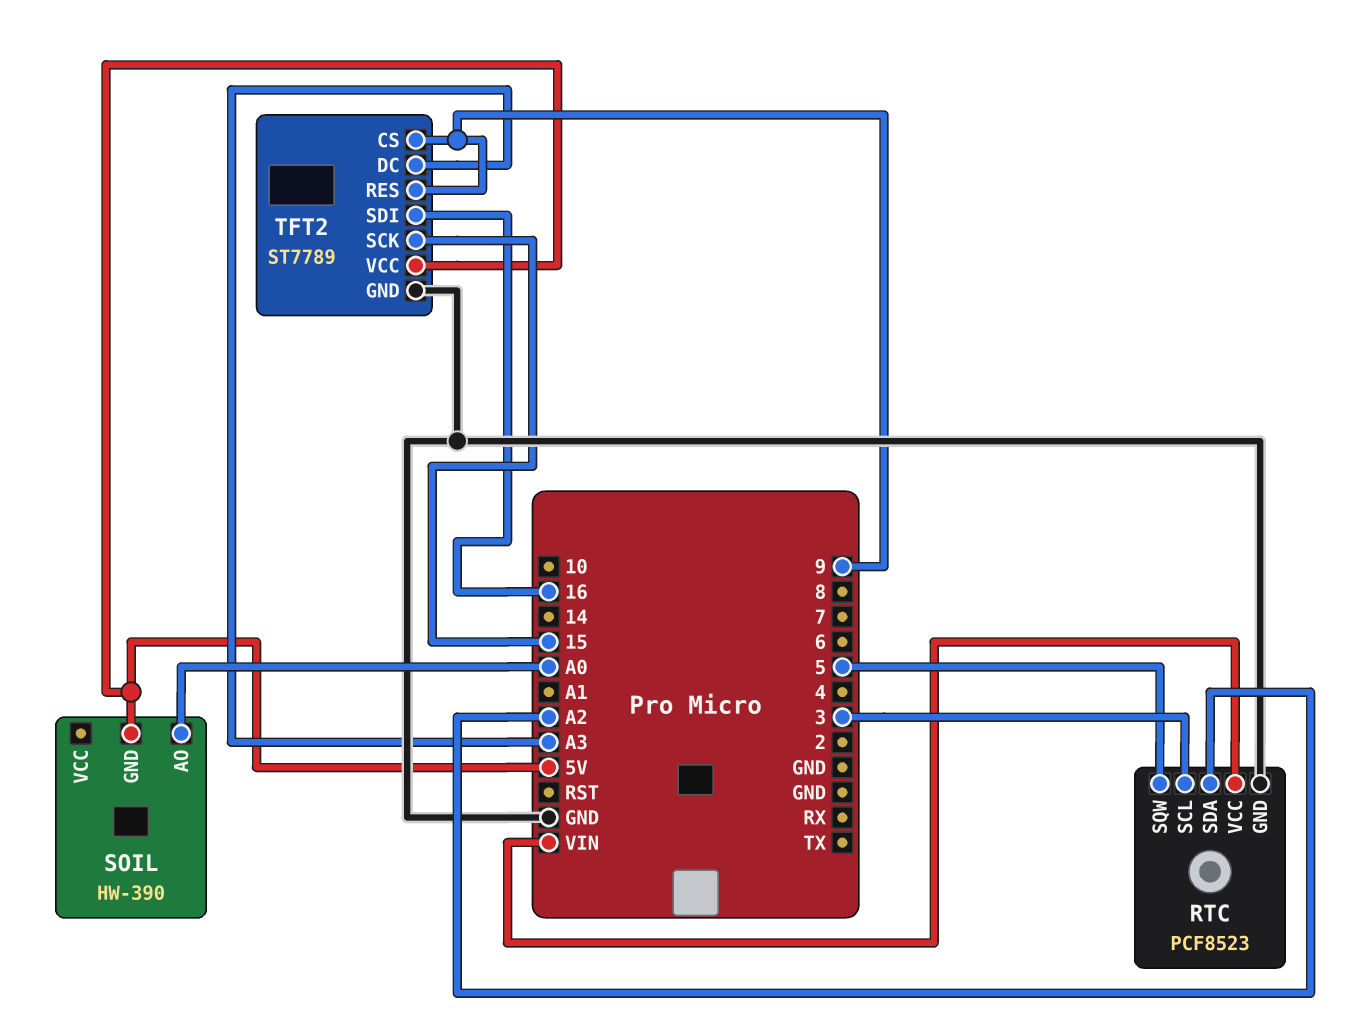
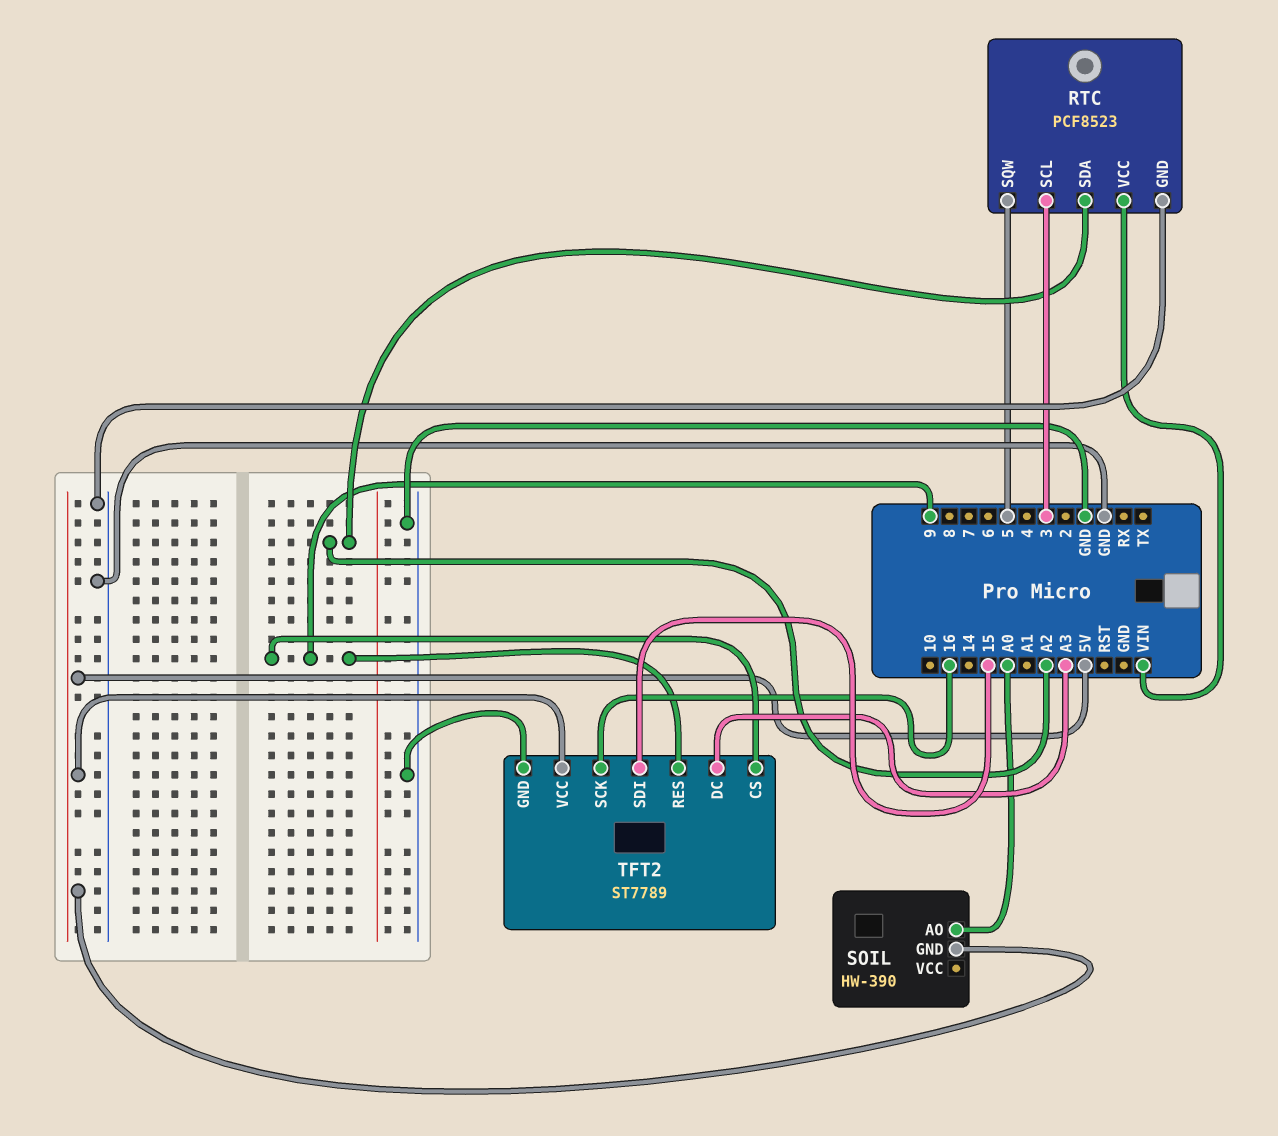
TFT2 pin SCK: 15 -> 16
TFT2 pin SDI: 16 -> 15

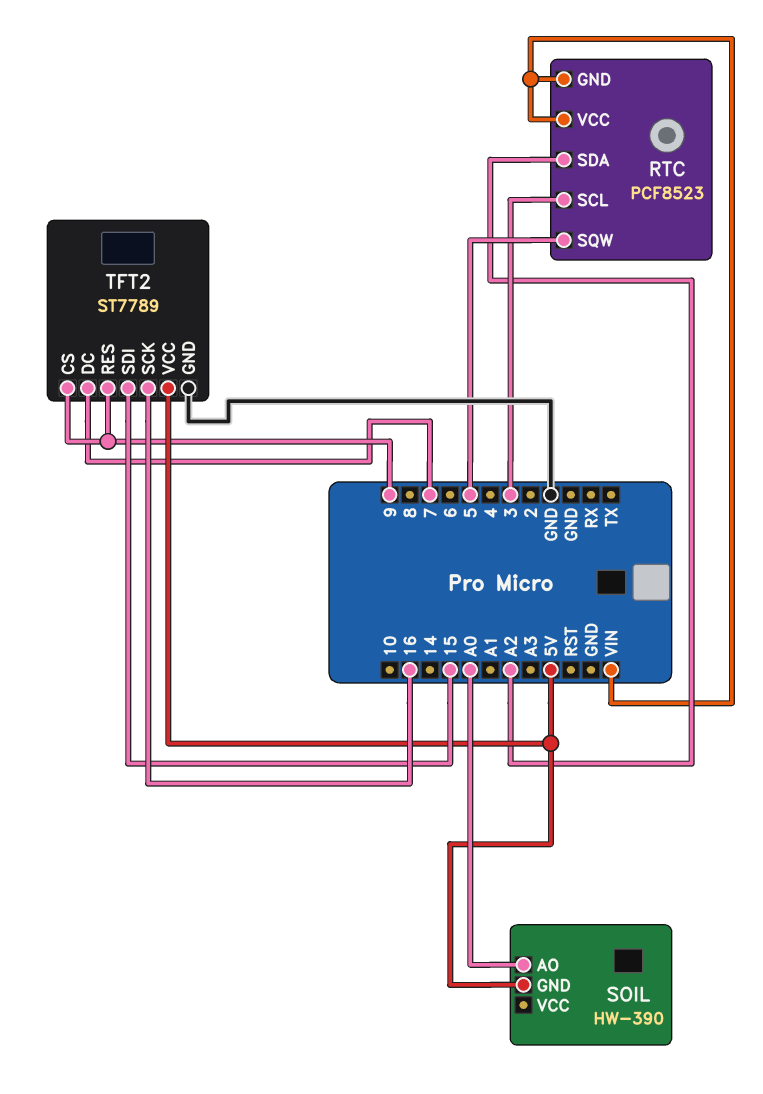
RTC pin GND: GND -> VIN
TFT2 pin DC: A3 -> 7

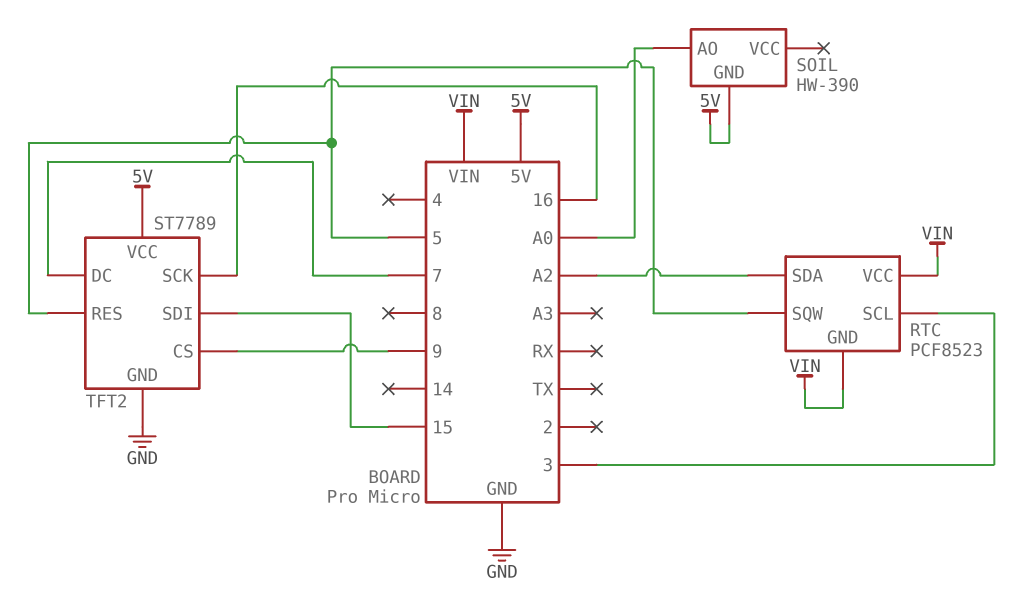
TFT2 pin RES: 9 -> 5

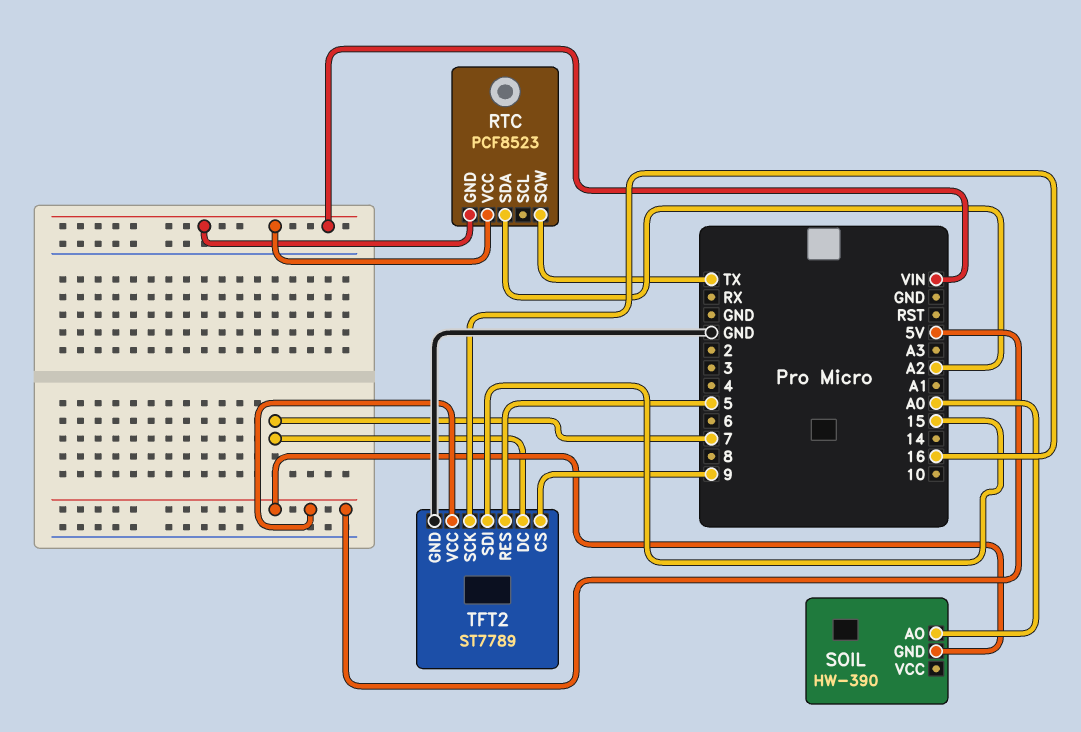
RTC pin SCL: 3 -> none
RTC pin SQW: 5 -> TX

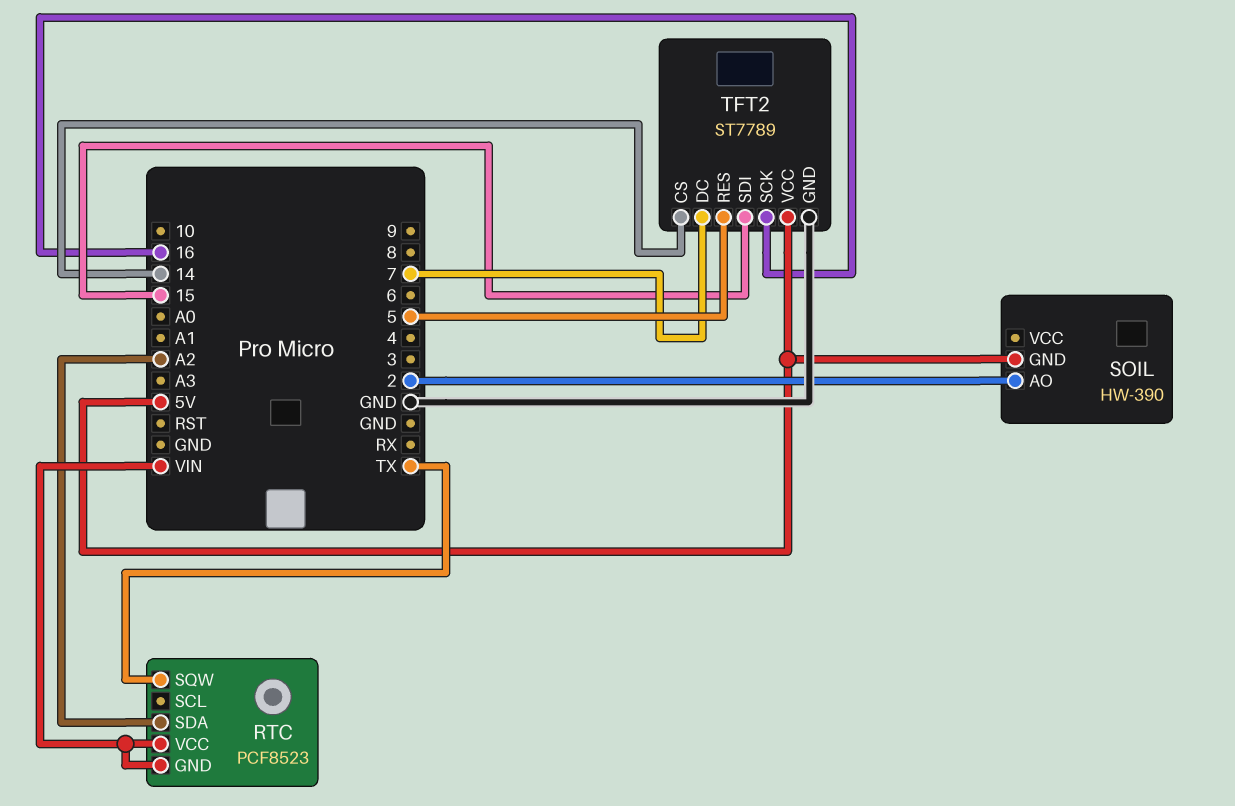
SOIL pin AO: A0 -> 2
TFT2 pin CS: 9 -> 14

